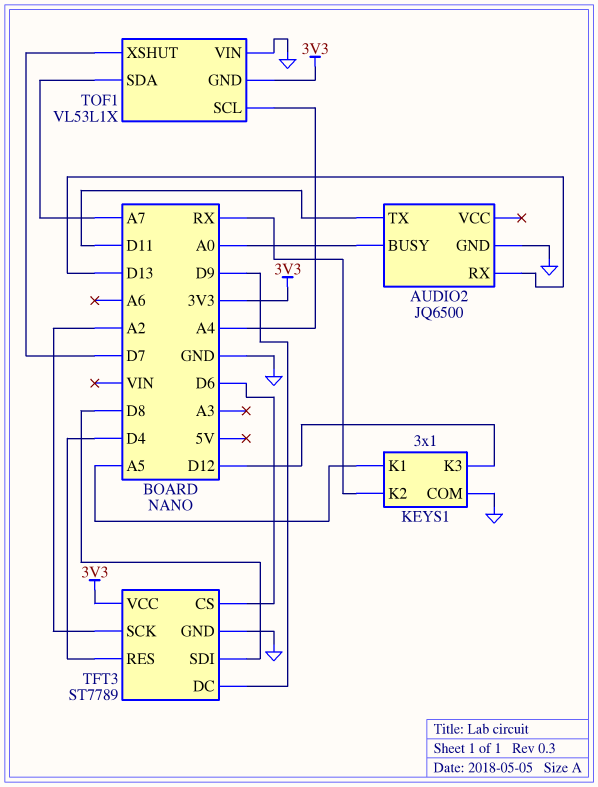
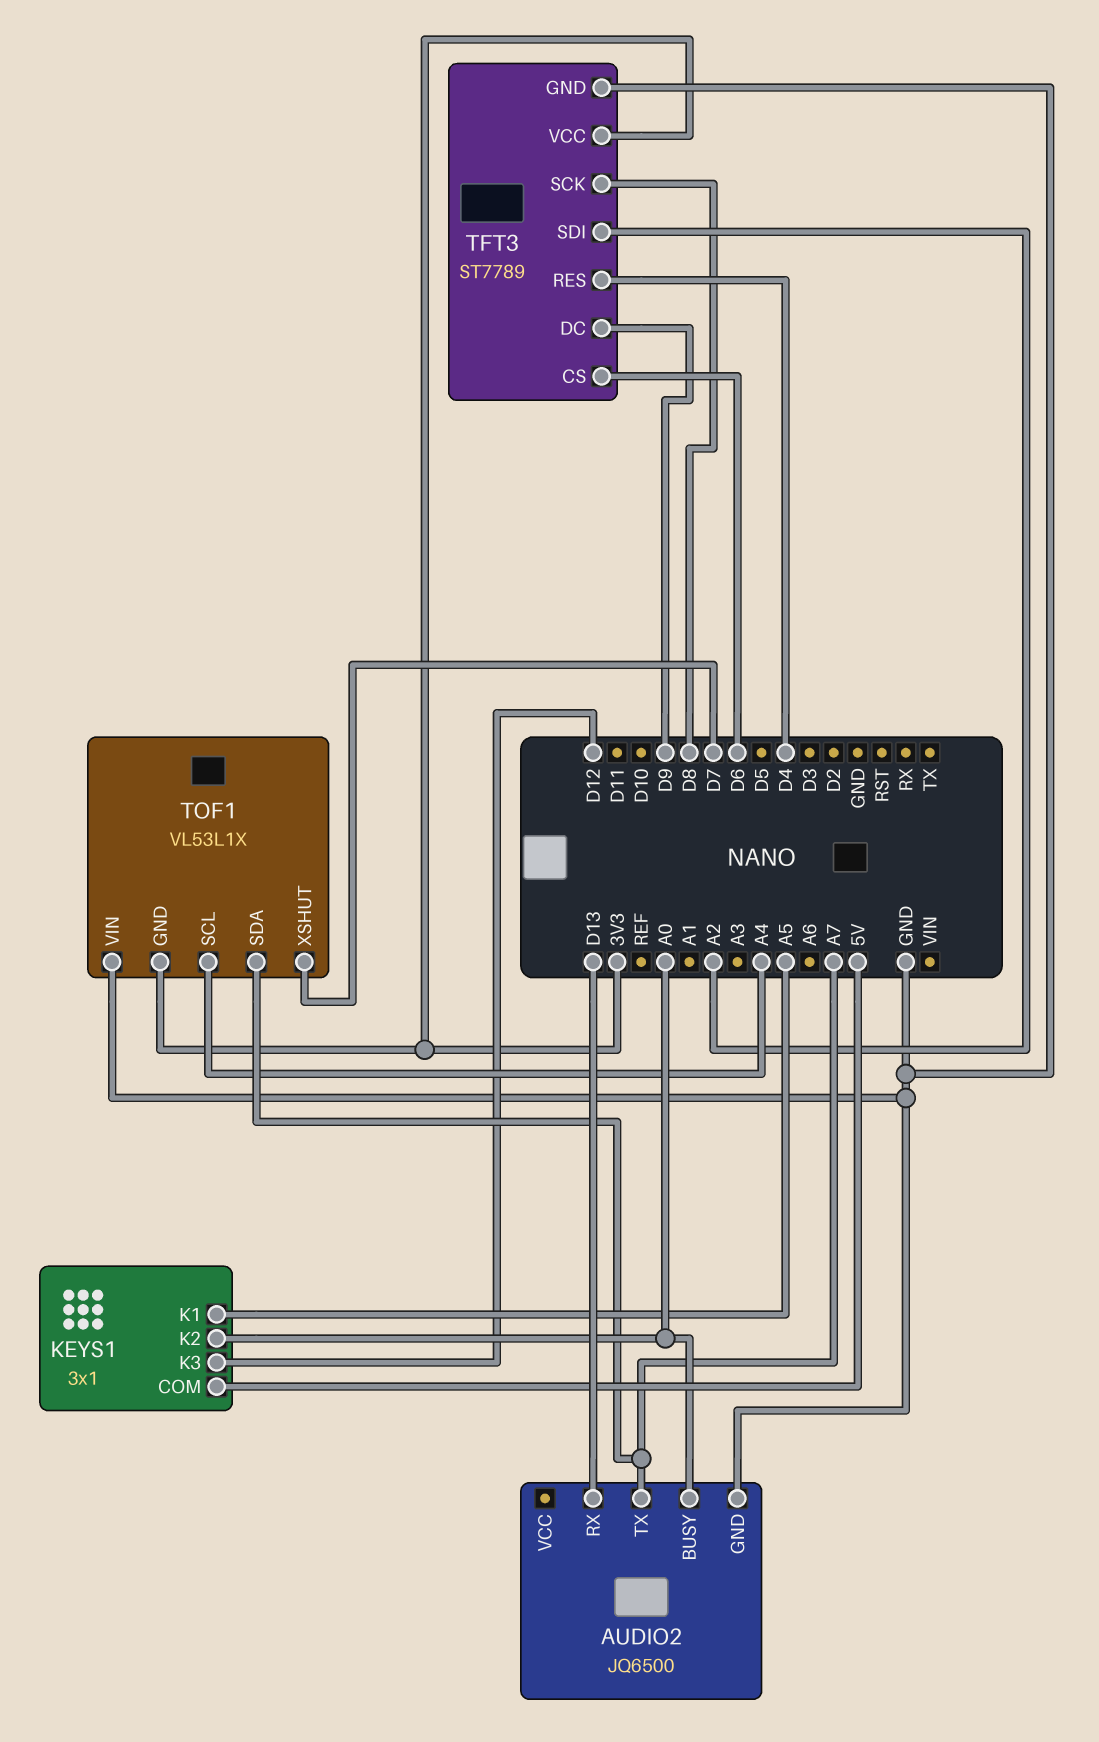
AUDIO2 pin TX: D11 -> A7
KEYS1 pin COM: GND -> 5V
KEYS1 pin K2: RX -> A0
TFT3 pin SCK: A2 -> D8
TFT3 pin SDI: D8 -> A2

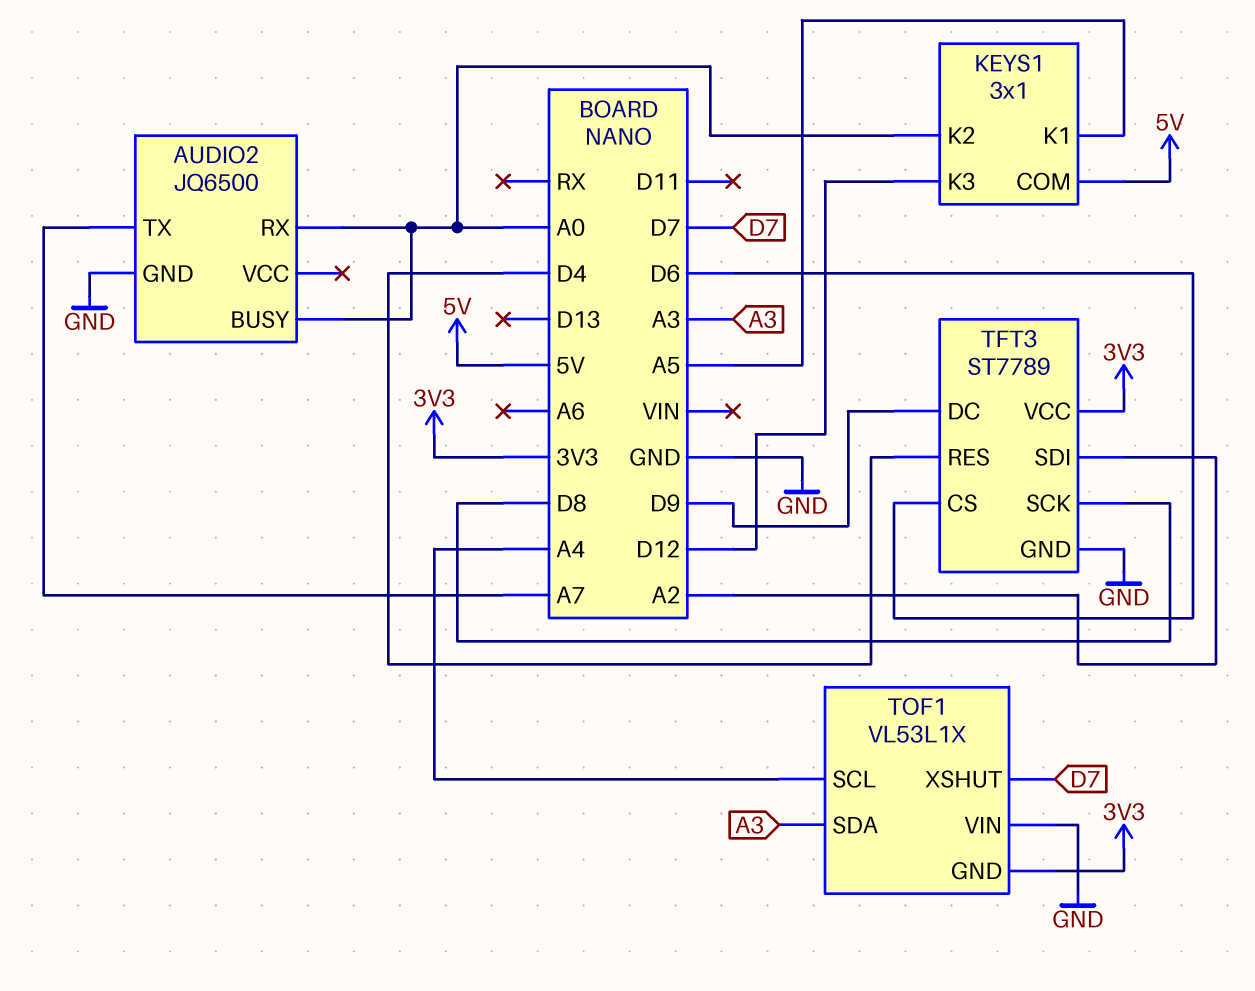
AUDIO2 pin RX: D13 -> A0
TOF1 pin SDA: A7 -> A3

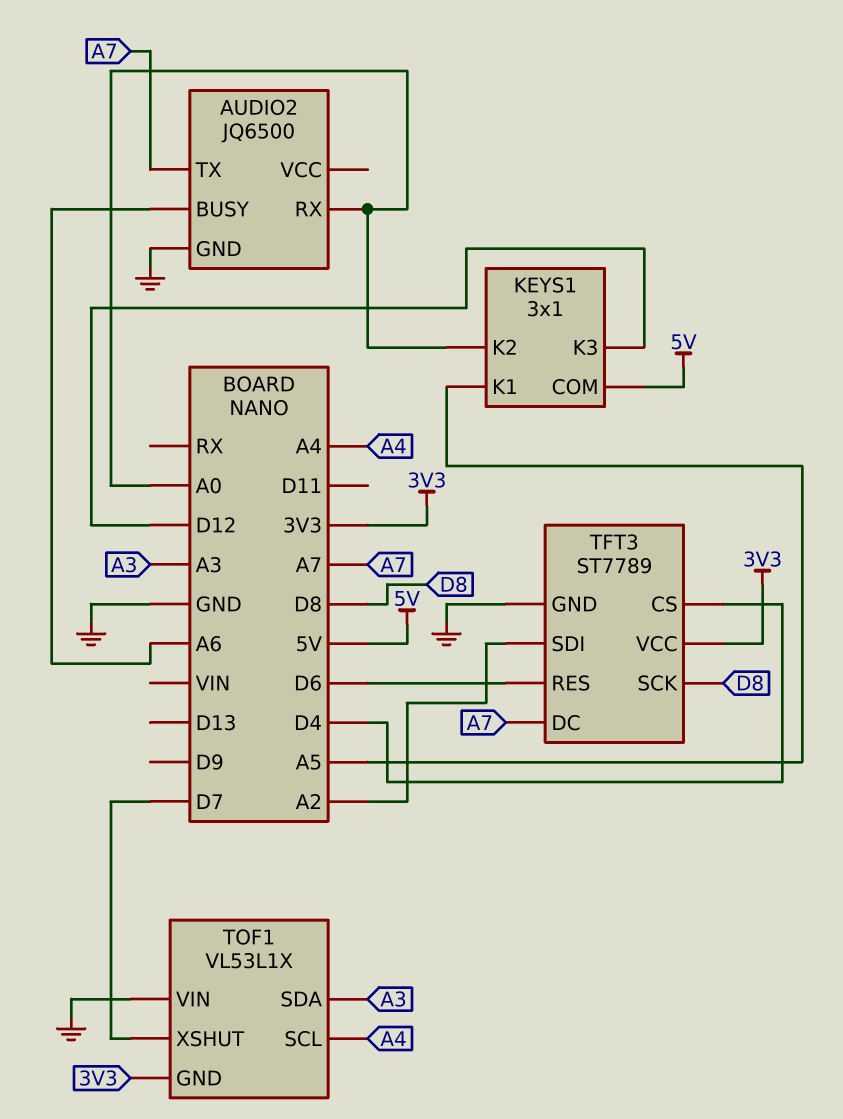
AUDIO2 pin BUSY: A0 -> A6
TFT3 pin CS: D6 -> D4
TFT3 pin DC: D9 -> A7
TFT3 pin RES: D4 -> D6

